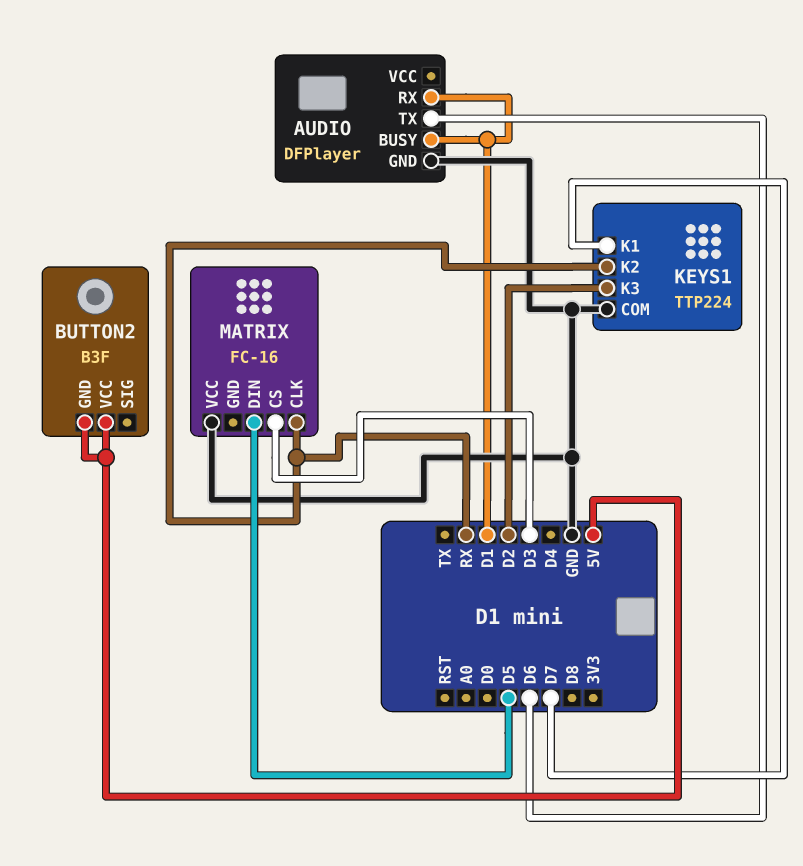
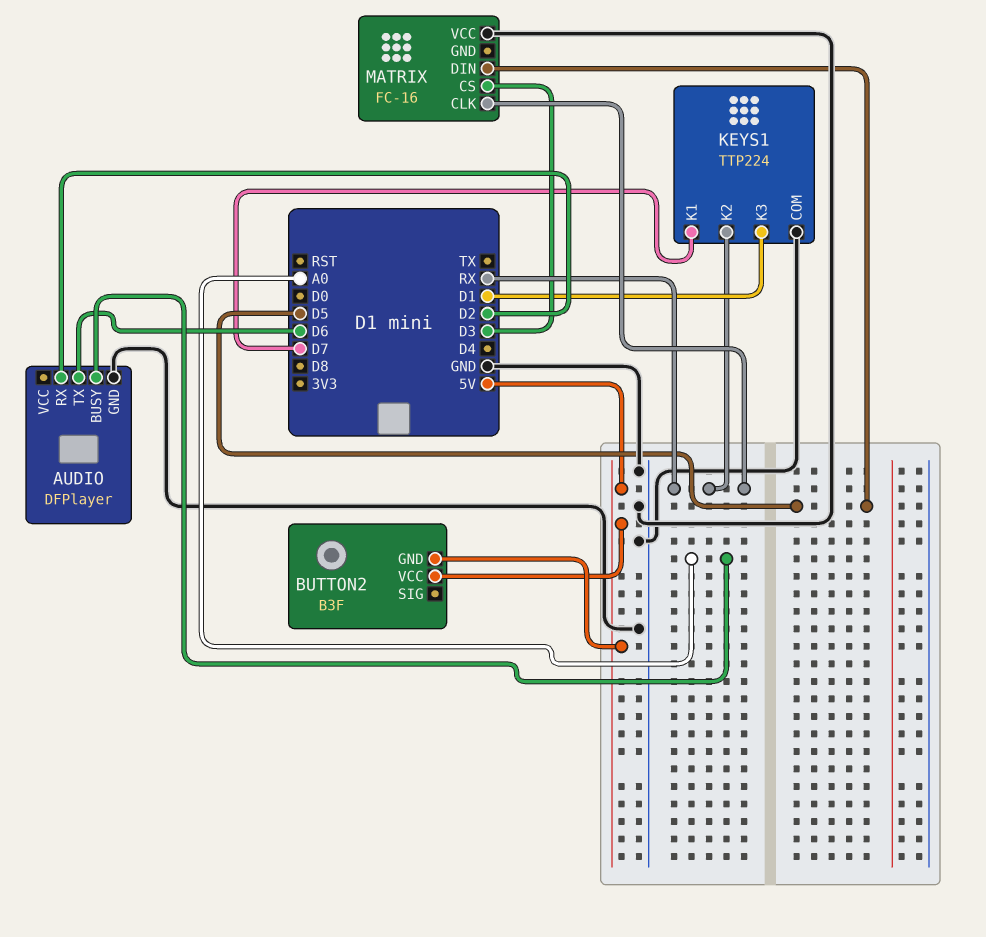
AUDIO pin BUSY: D1 -> A0
AUDIO pin RX: D1 -> D2
KEYS1 pin K3: D2 -> D1

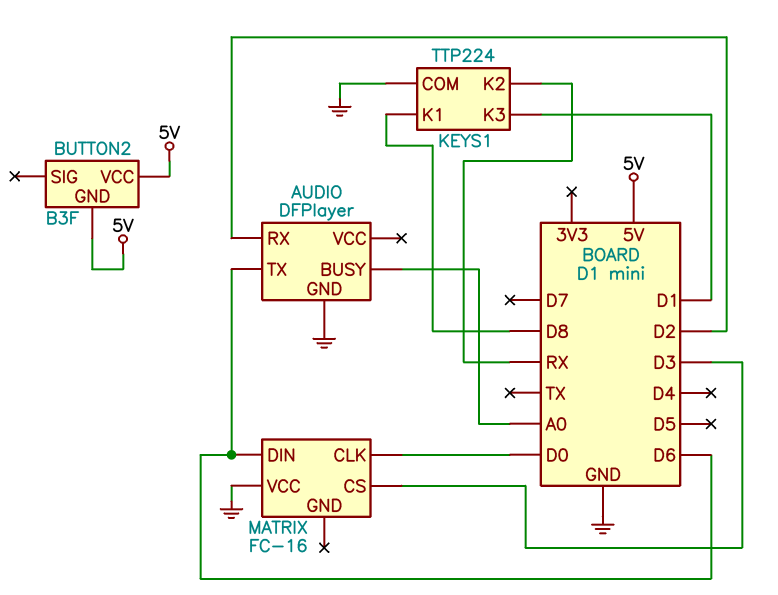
KEYS1 pin K1: D7 -> D8
MATRIX pin CLK: RX -> D0
MATRIX pin DIN: D5 -> D6

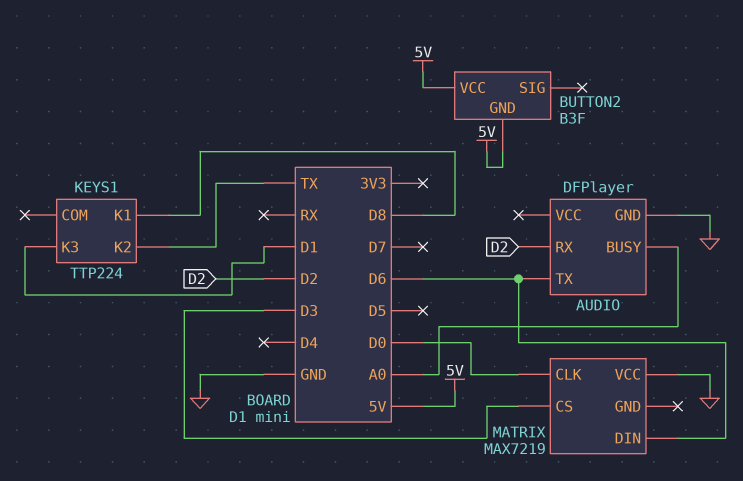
KEYS1 pin COM: GND -> none
KEYS1 pin K2: RX -> TX
MATRIX: FC-16 -> MAX7219

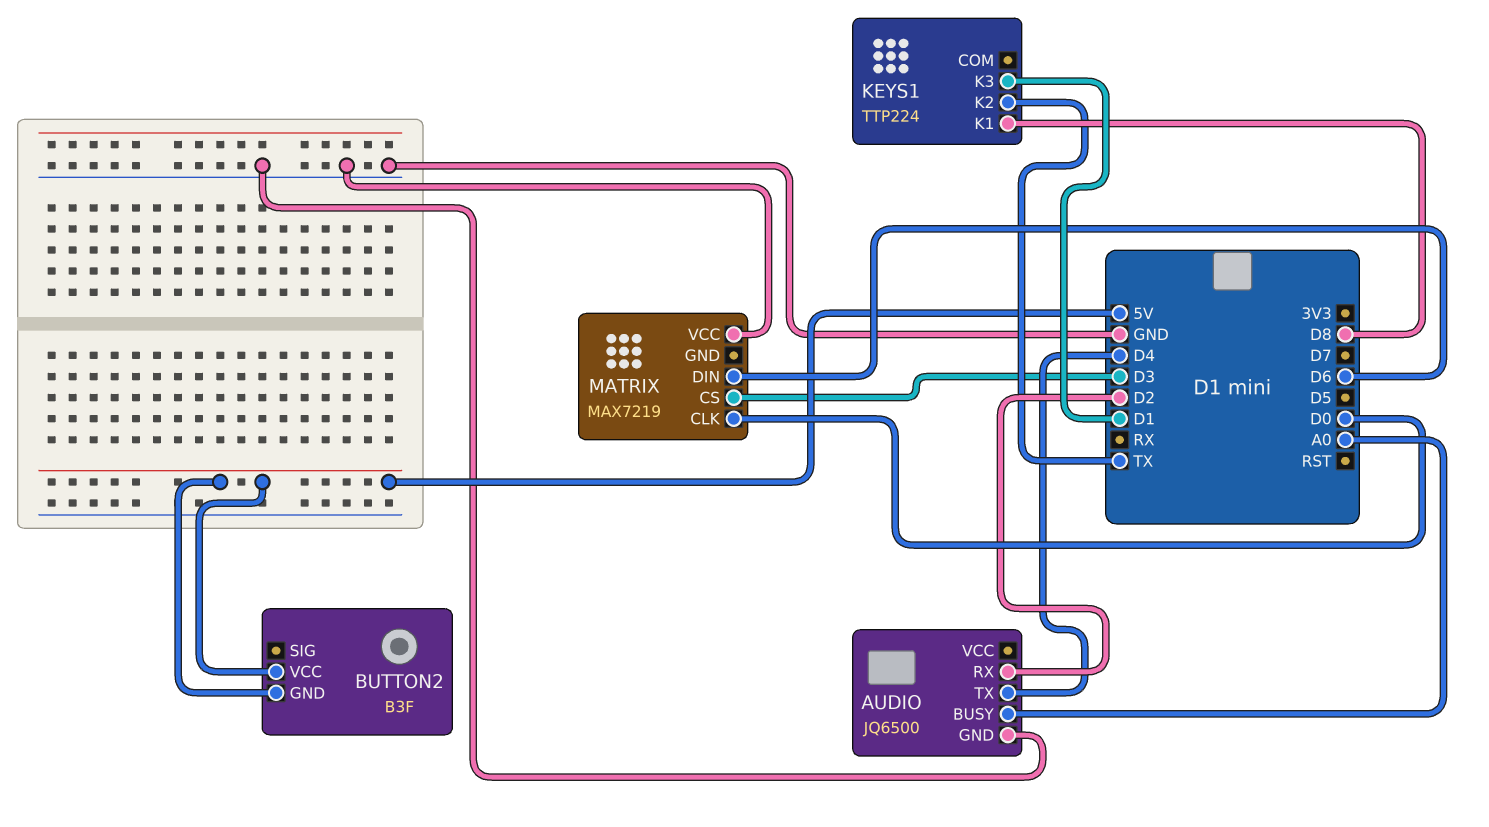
AUDIO: DFPlayer -> JQ6500
AUDIO pin TX: D6 -> D4

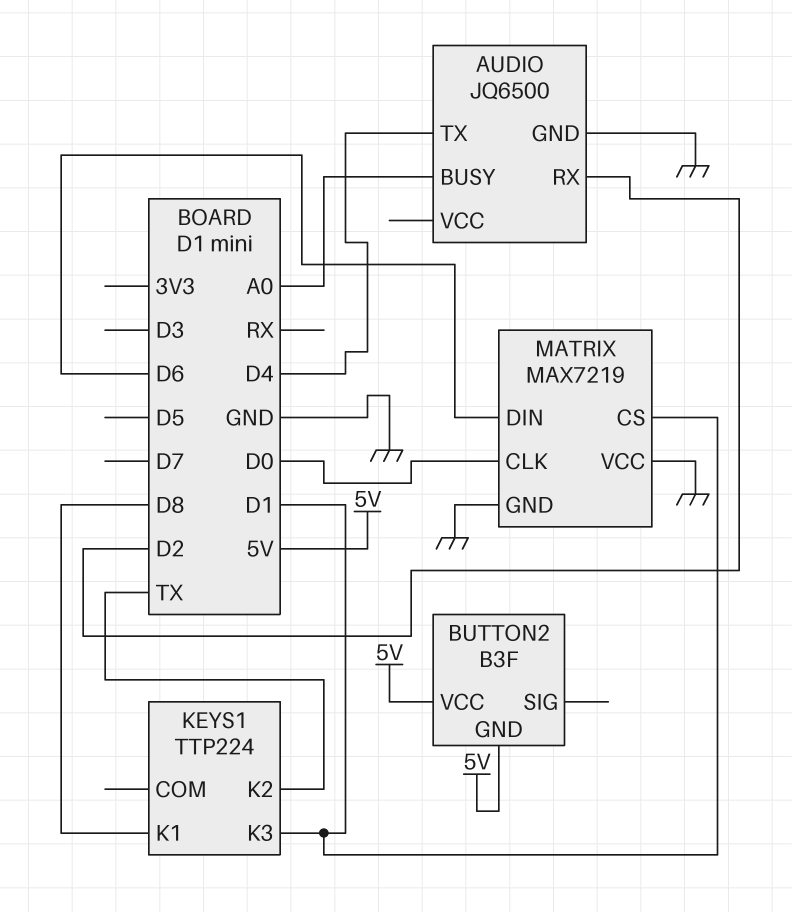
MATRIX pin CS: D3 -> D1
MATRIX pin GND: none -> GND

